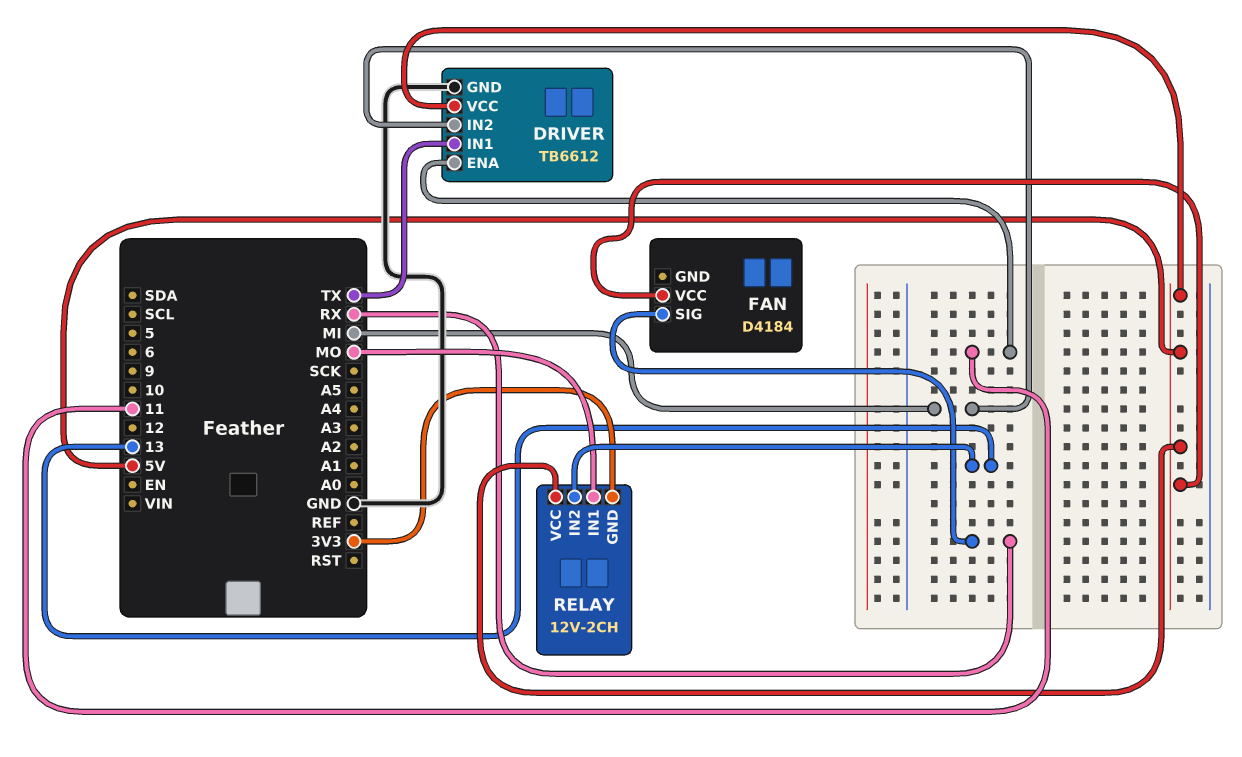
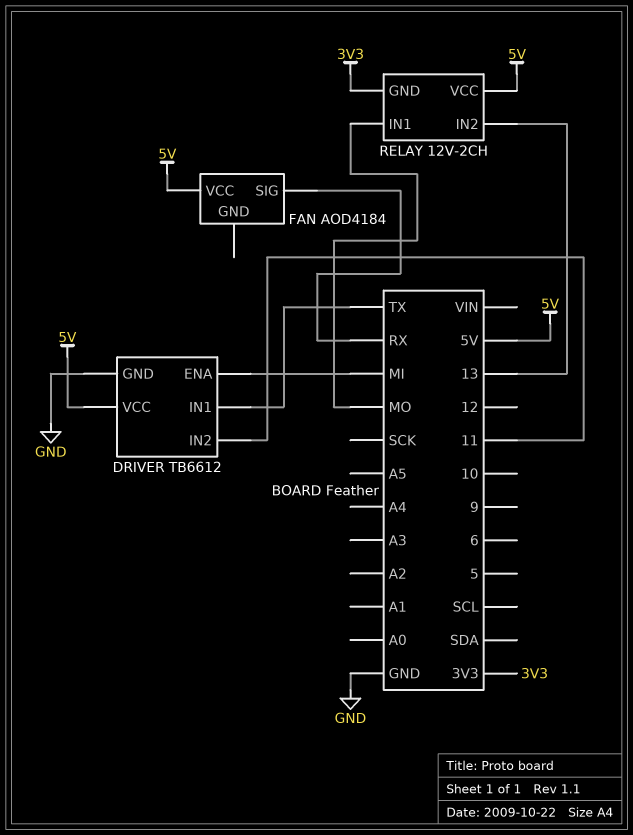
DRIVER pin ENA: 11 -> MI
DRIVER pin IN2: MI -> 11
FAN: D4184 -> AOD4184

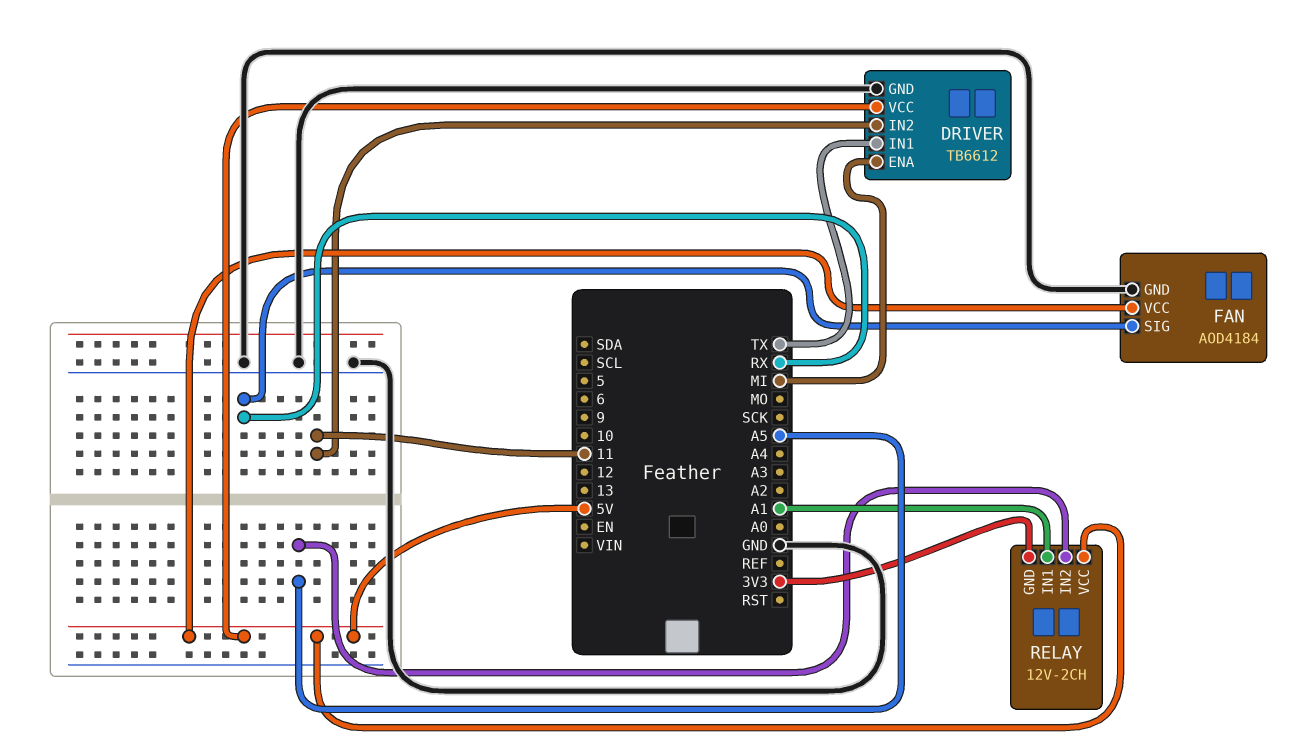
FAN pin GND: none -> GND
RELAY pin IN1: MO -> A1
RELAY pin IN2: 13 -> A5

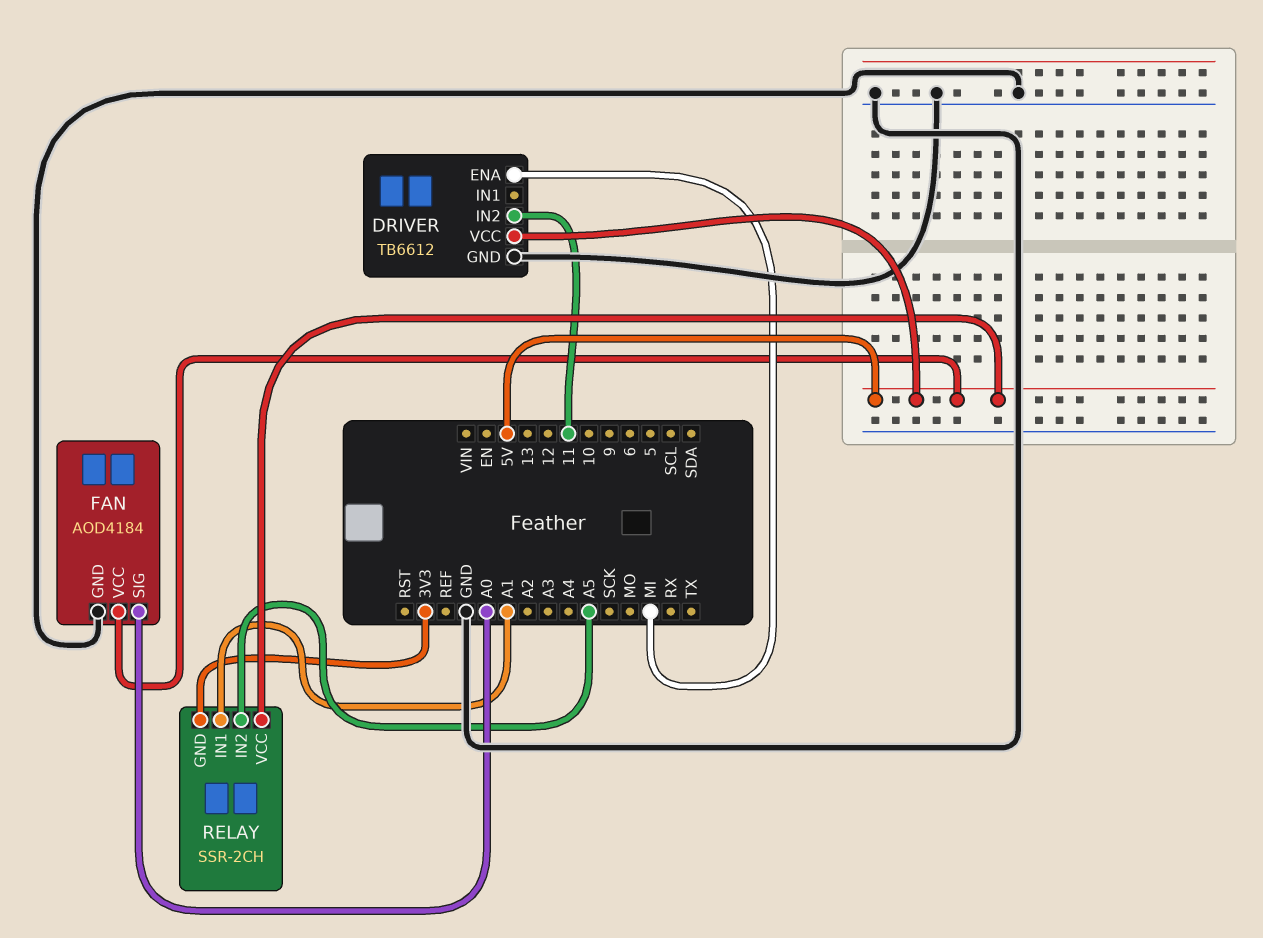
DRIVER pin IN1: TX -> none
FAN pin SIG: RX -> A0
RELAY: 12V-2CH -> SSR-2CH

